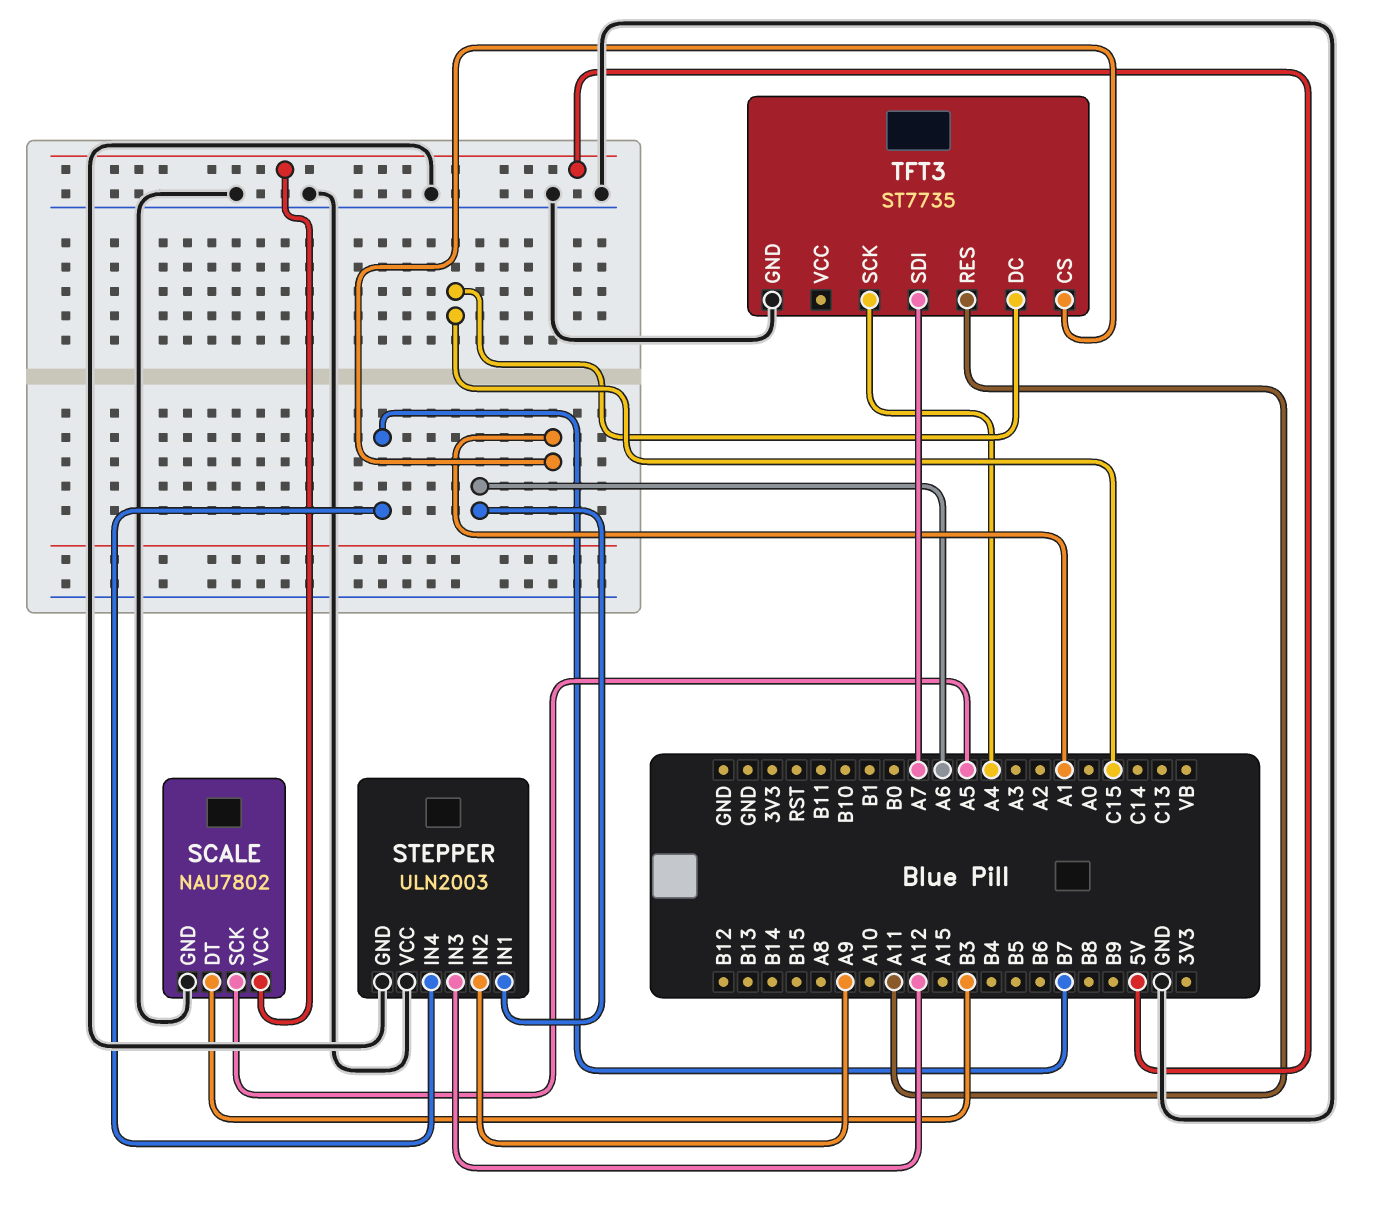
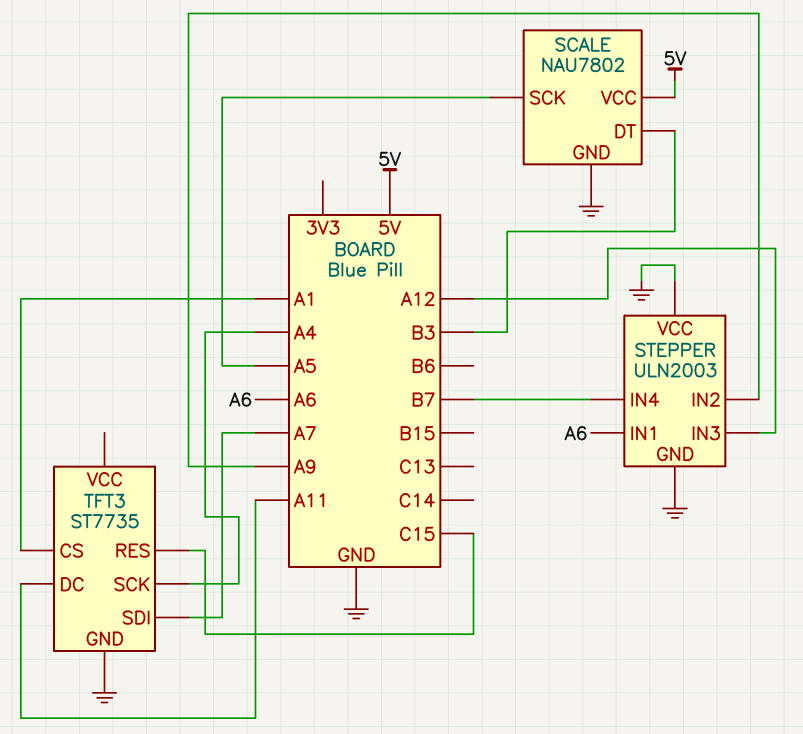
TFT3 pin DC: C15 -> A11
TFT3 pin RES: A11 -> C15

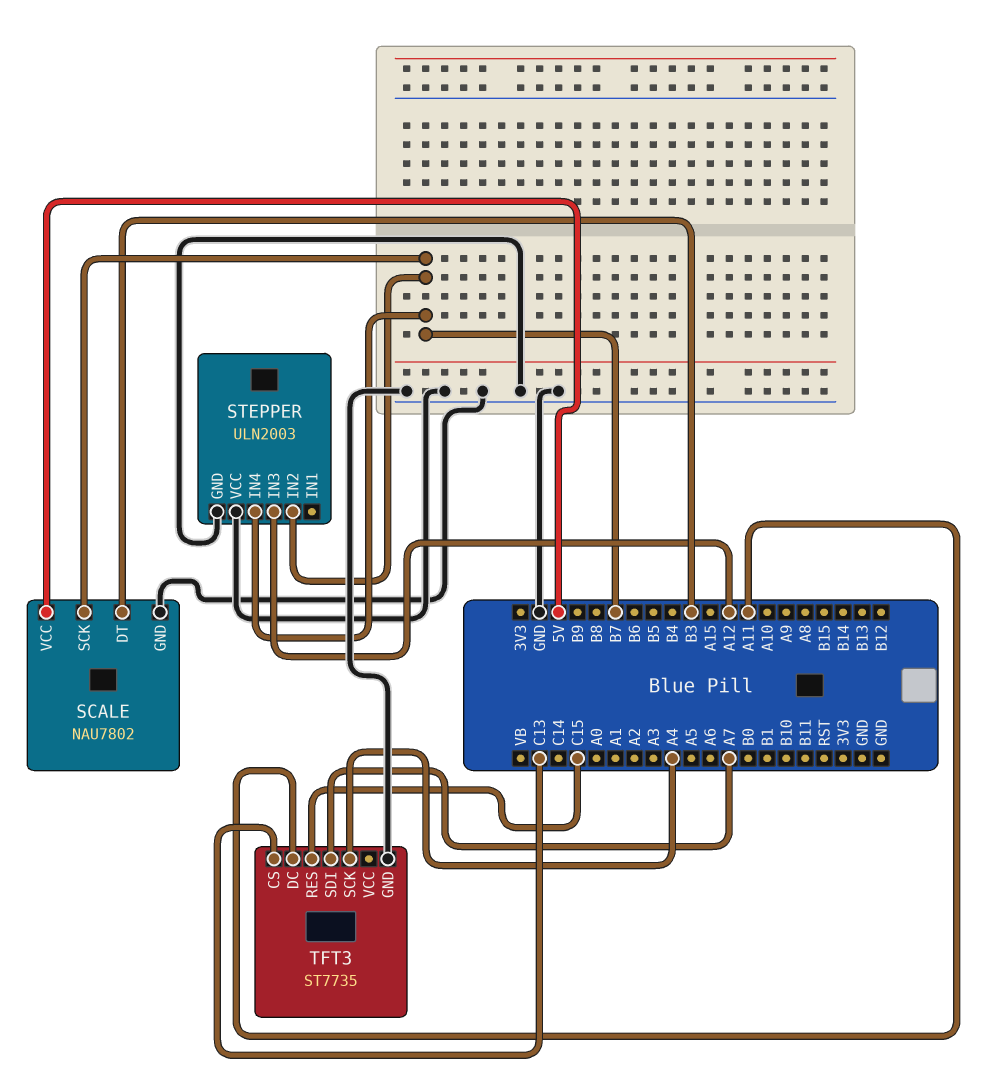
SCALE pin SCK: A5 -> B7
STEPPER pin IN1: A6 -> none
STEPPER pin IN2: A9 -> B7
TFT3 pin CS: A1 -> C13

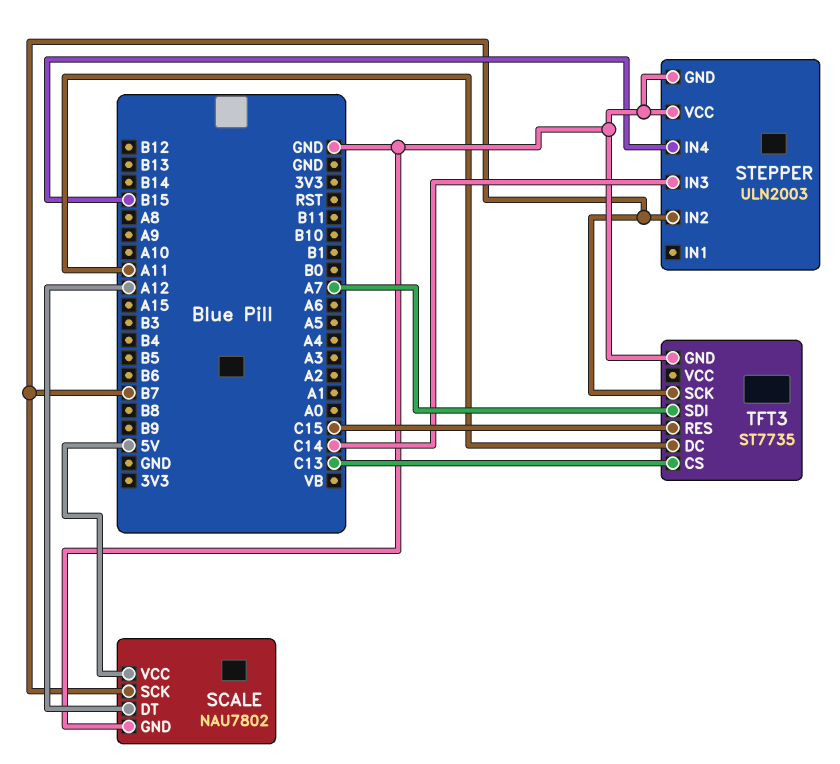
SCALE pin DT: B3 -> A12
STEPPER pin IN3: A12 -> C14
STEPPER pin IN4: B7 -> B15
TFT3 pin SCK: A4 -> B7

